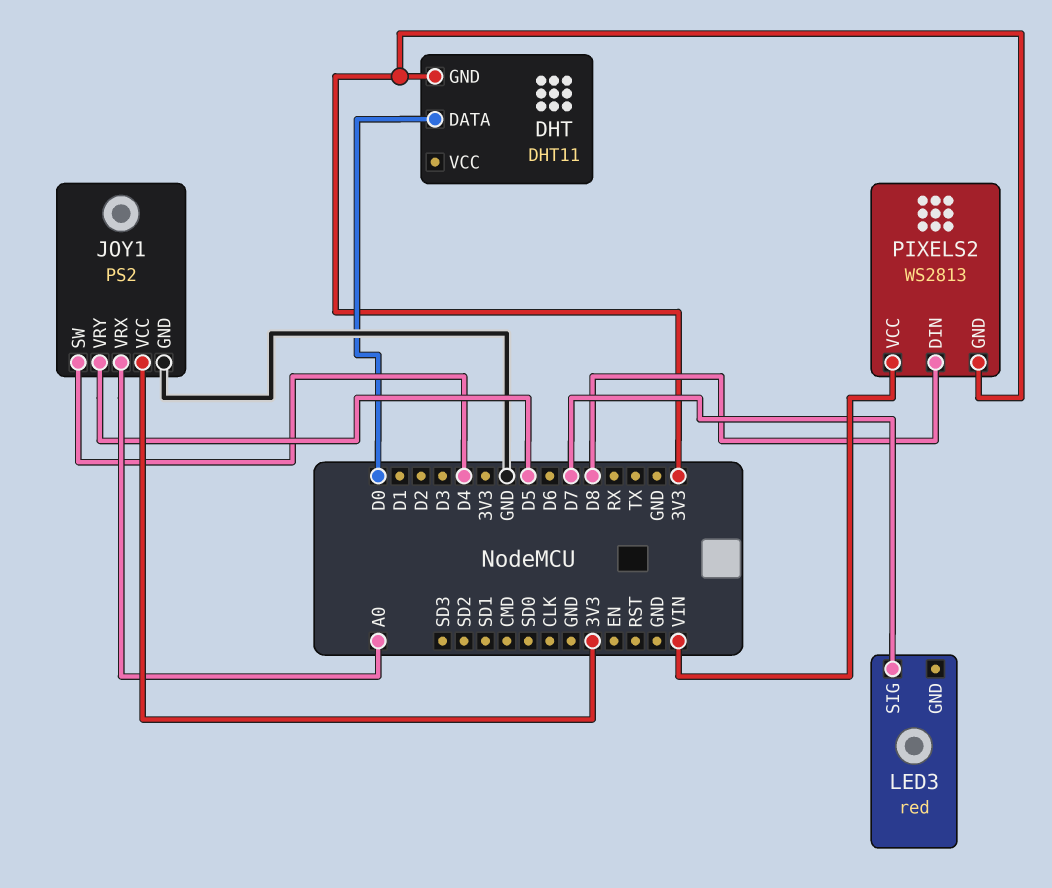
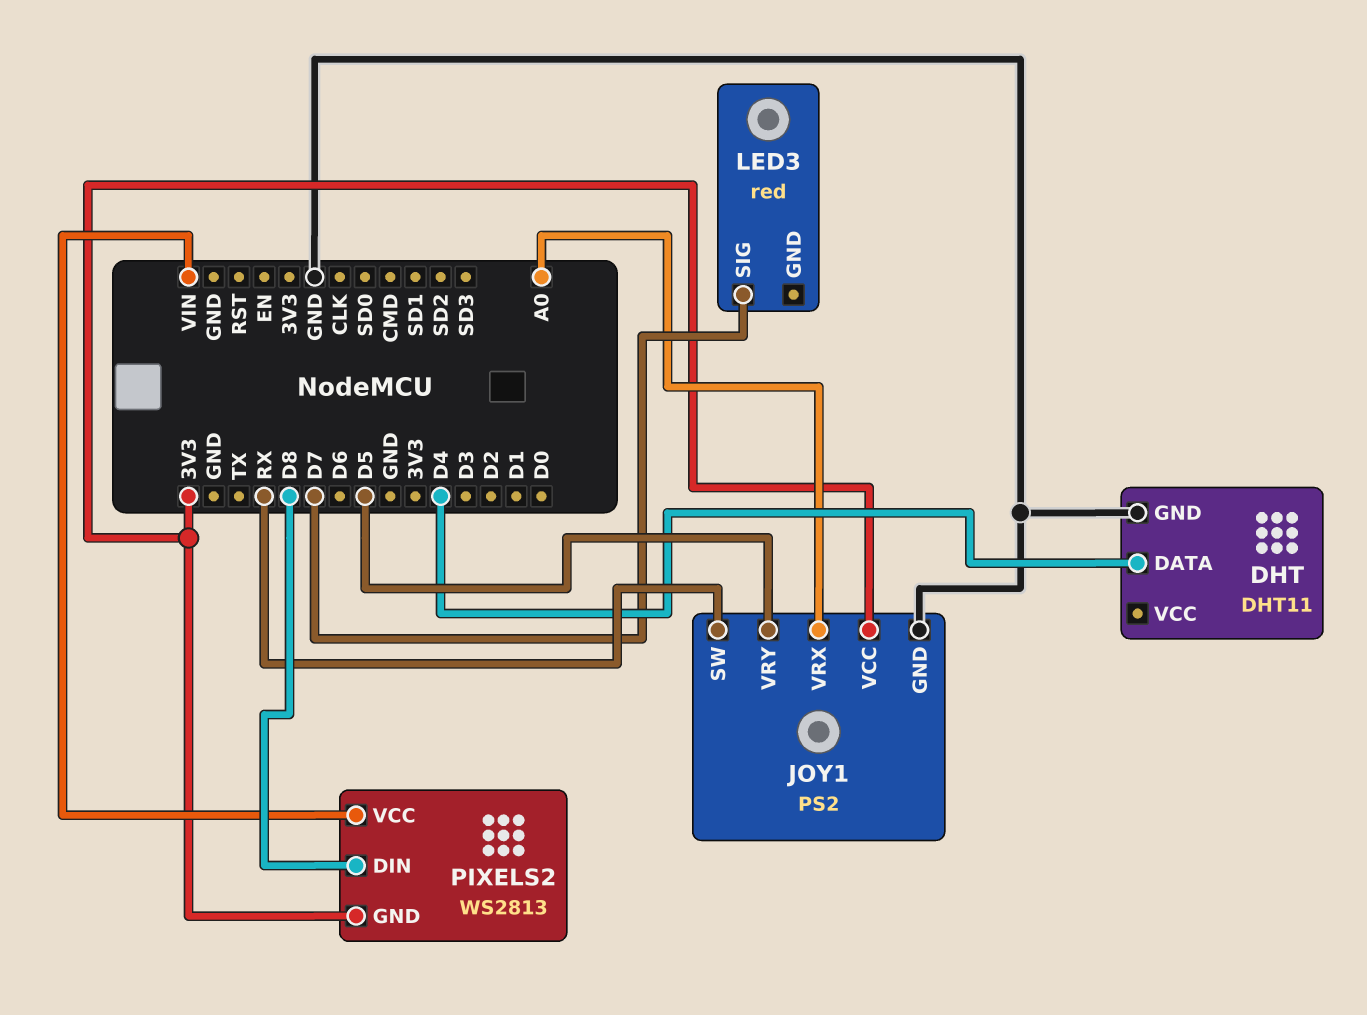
DHT pin DATA: D0 -> D4
DHT pin GND: 3V3 -> GND
JOY1 pin SW: D4 -> RX

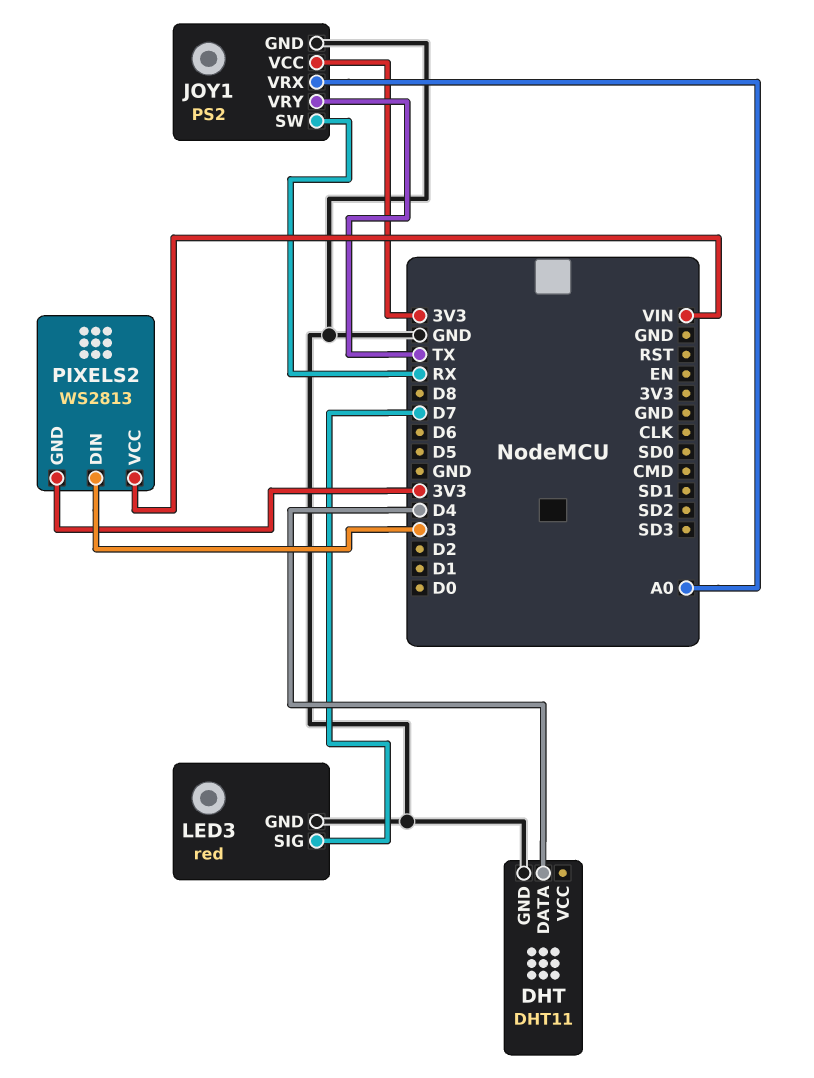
JOY1 pin VRY: D5 -> TX
LED3 pin GND: none -> GND
PIXELS2 pin DIN: D8 -> D3

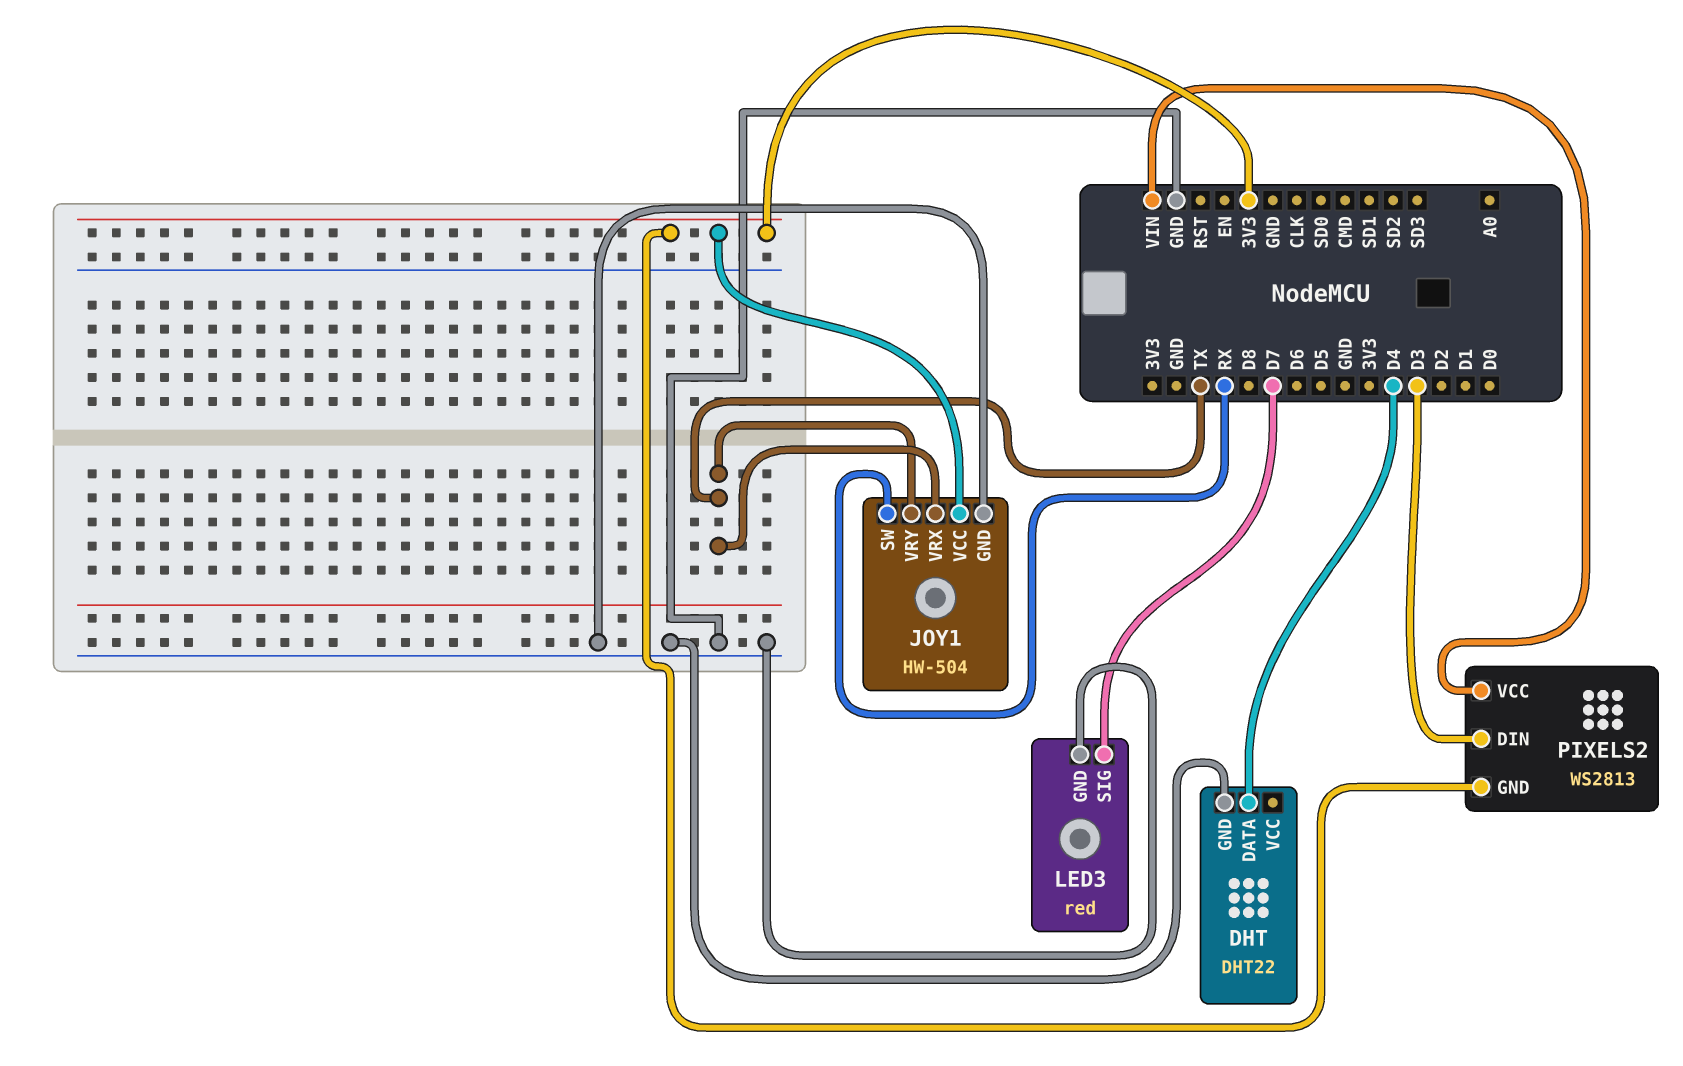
DHT: DHT11 -> DHT22
JOY1: PS2 -> HW-504
JOY1 pin VRX: A0 -> TX

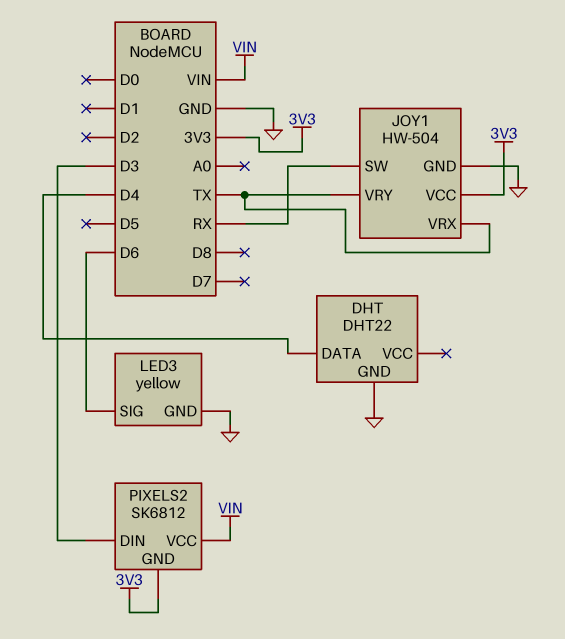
LED3: red -> yellow
LED3 pin SIG: D7 -> D6
PIXELS2: WS2813 -> SK6812

